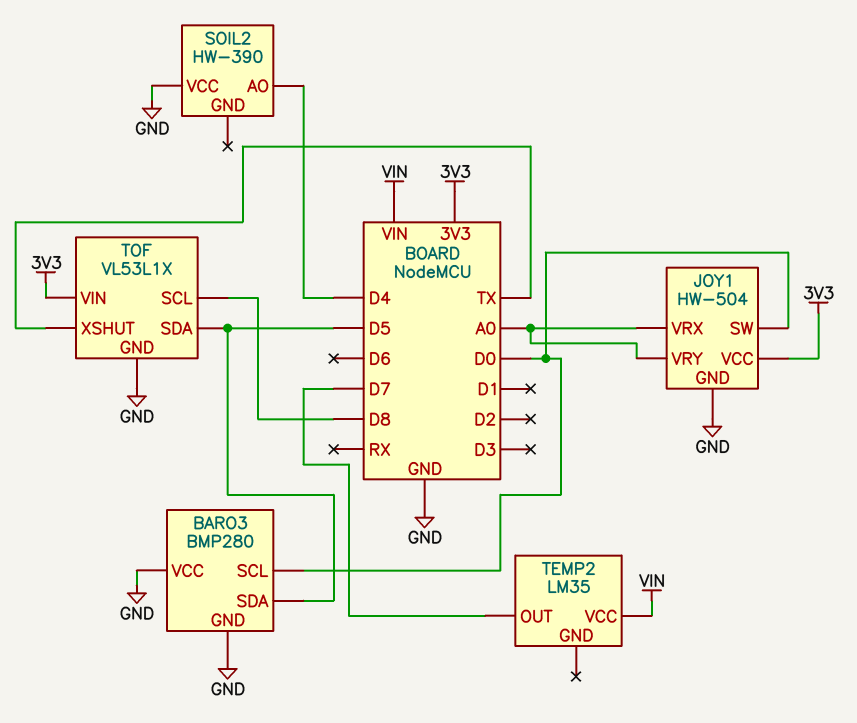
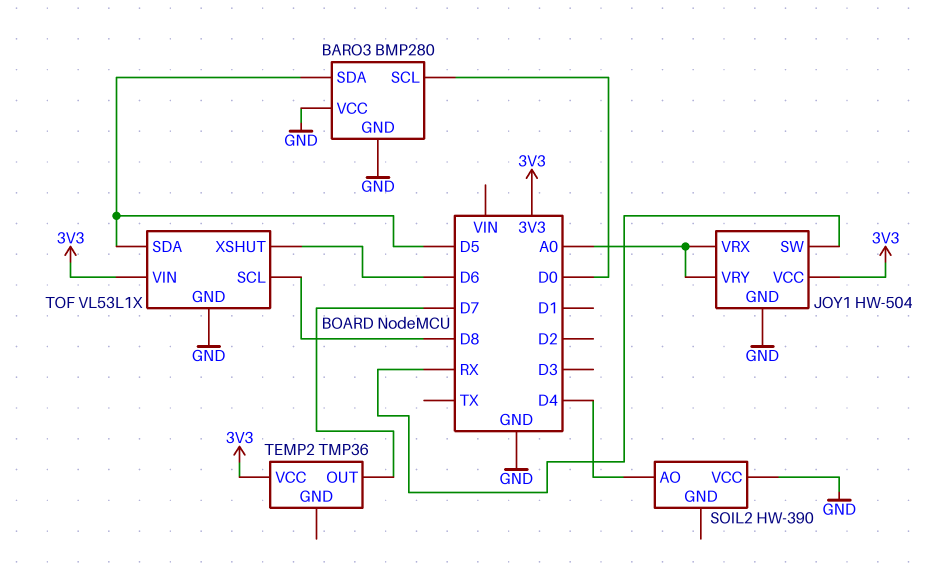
JOY1 pin SW: D0 -> RX
TEMP2: LM35 -> TMP36
TEMP2 pin VCC: VIN -> 3V3
TOF pin XSHUT: TX -> D6

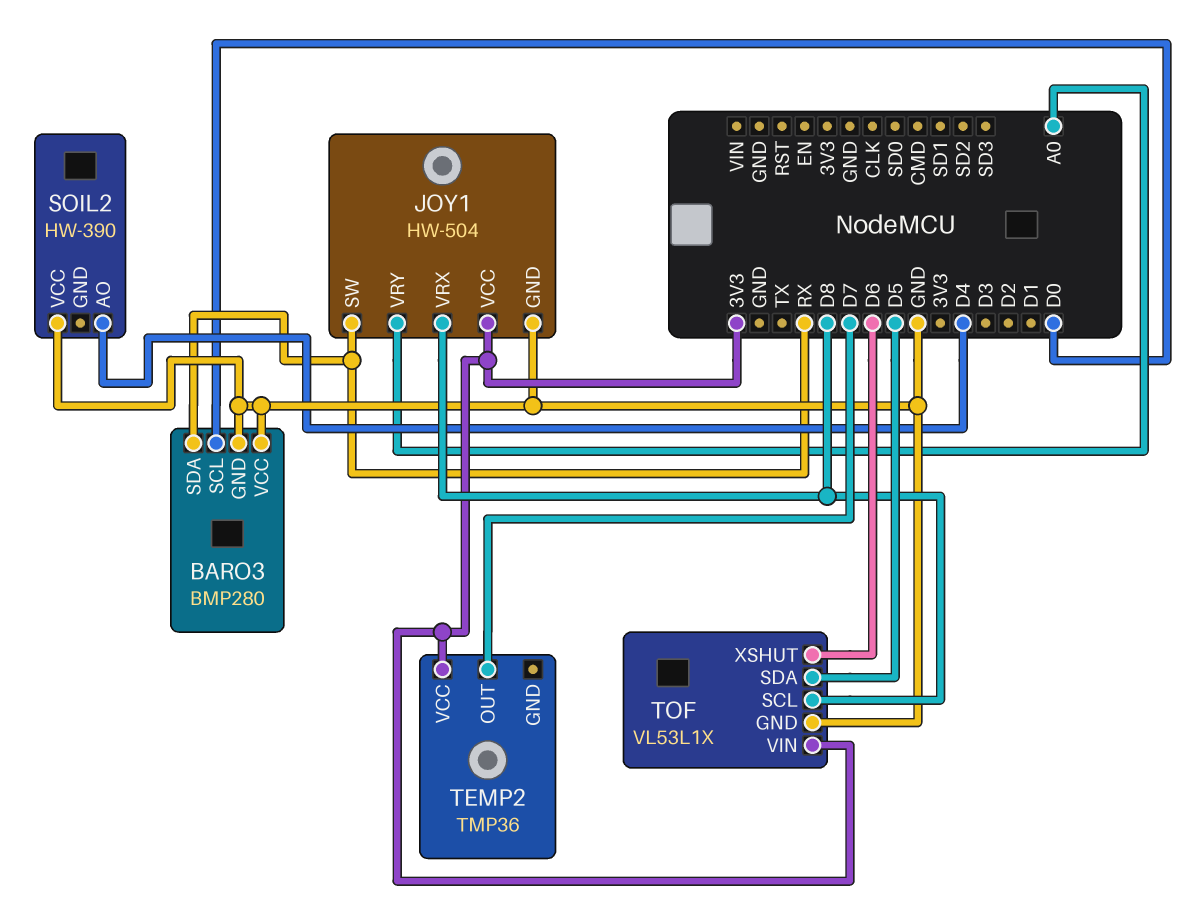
BARO3 pin SDA: D5 -> RX
JOY1 pin VRX: A0 -> D8

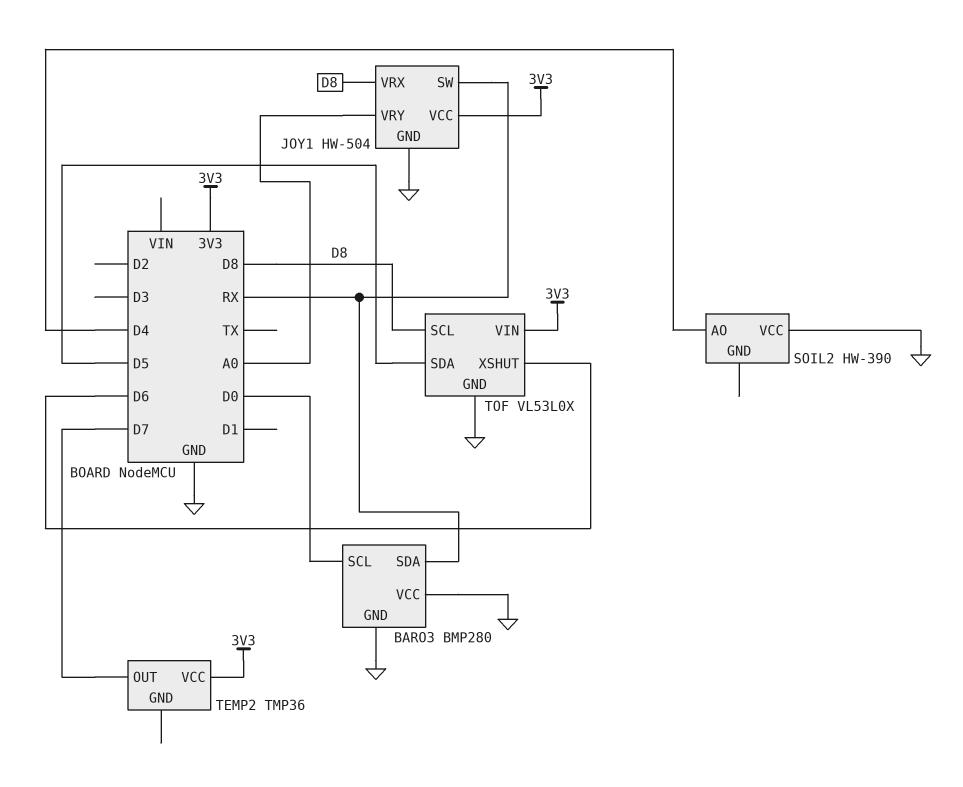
TOF: VL53L1X -> VL53L0X

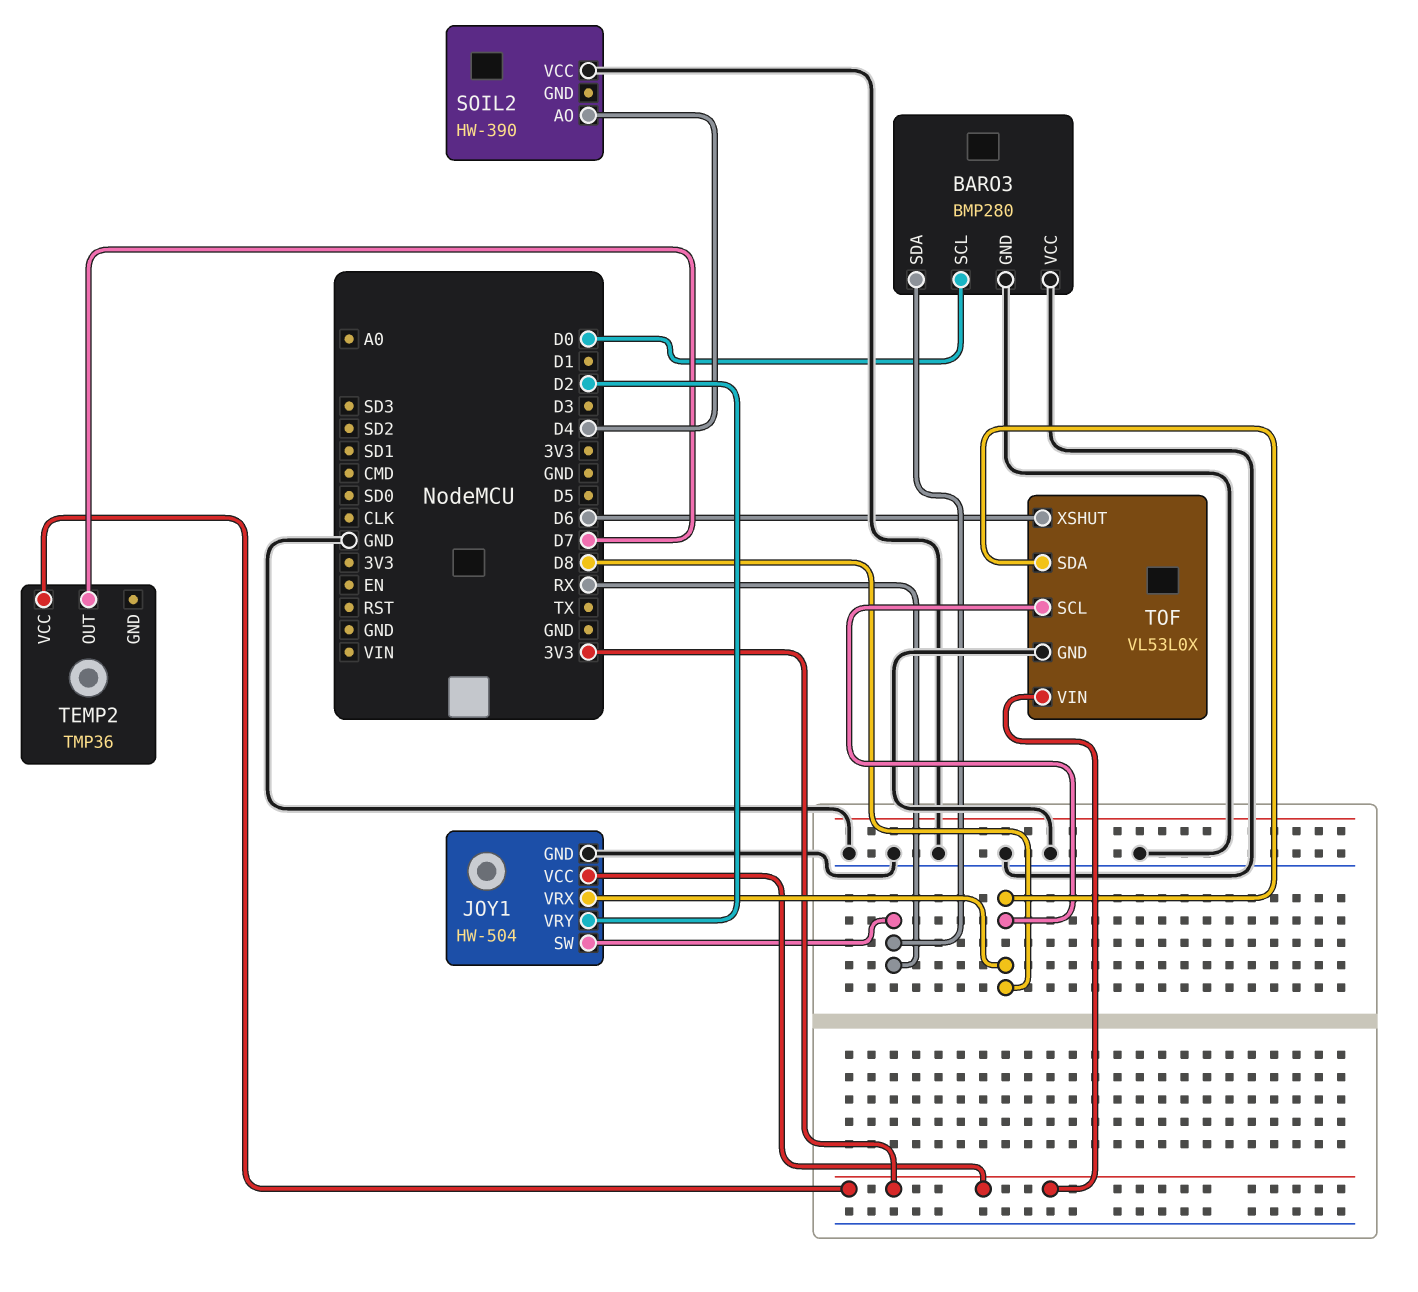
JOY1 pin VRY: A0 -> D2
TOF pin SDA: D5 -> D8

